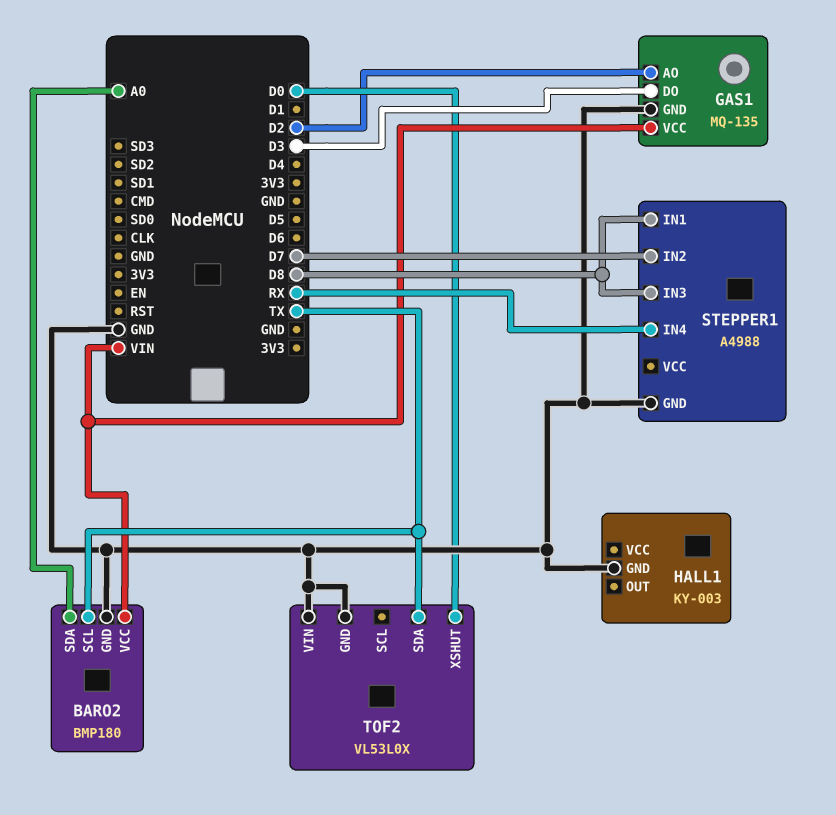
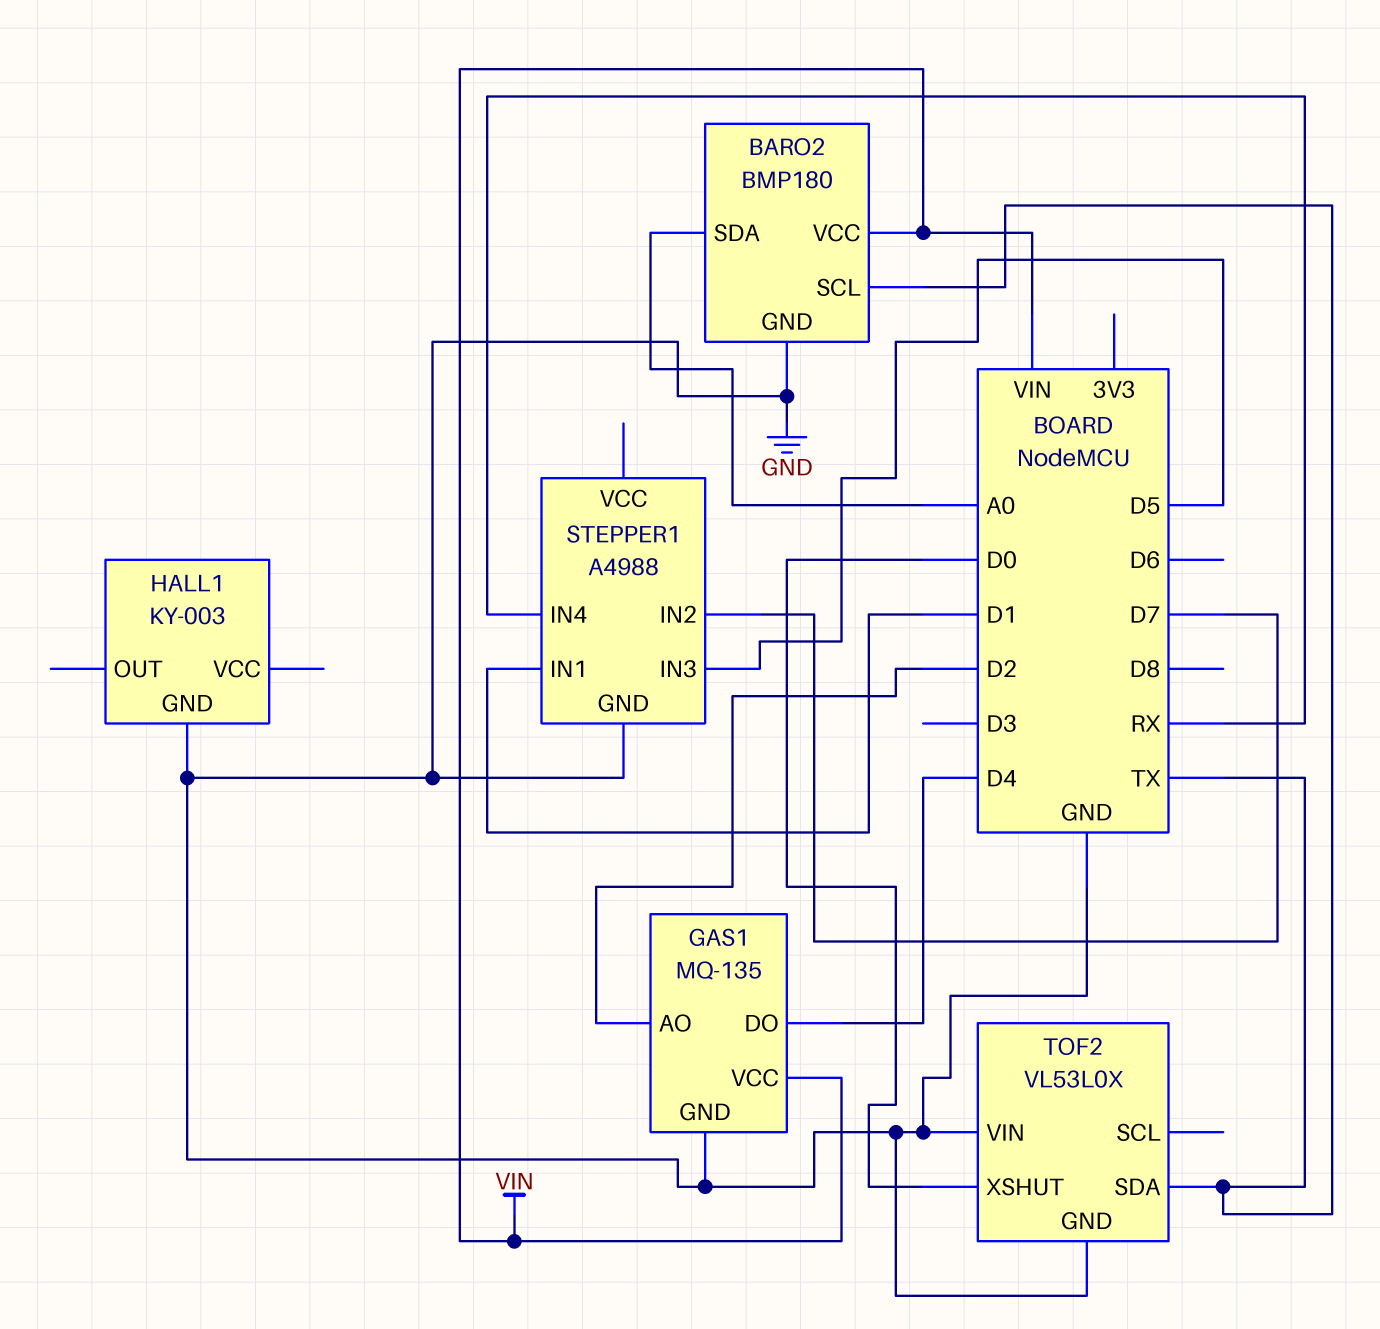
GAS1 pin DO: D3 -> D4
STEPPER1 pin IN1: D8 -> D1
STEPPER1 pin IN3: D8 -> D5

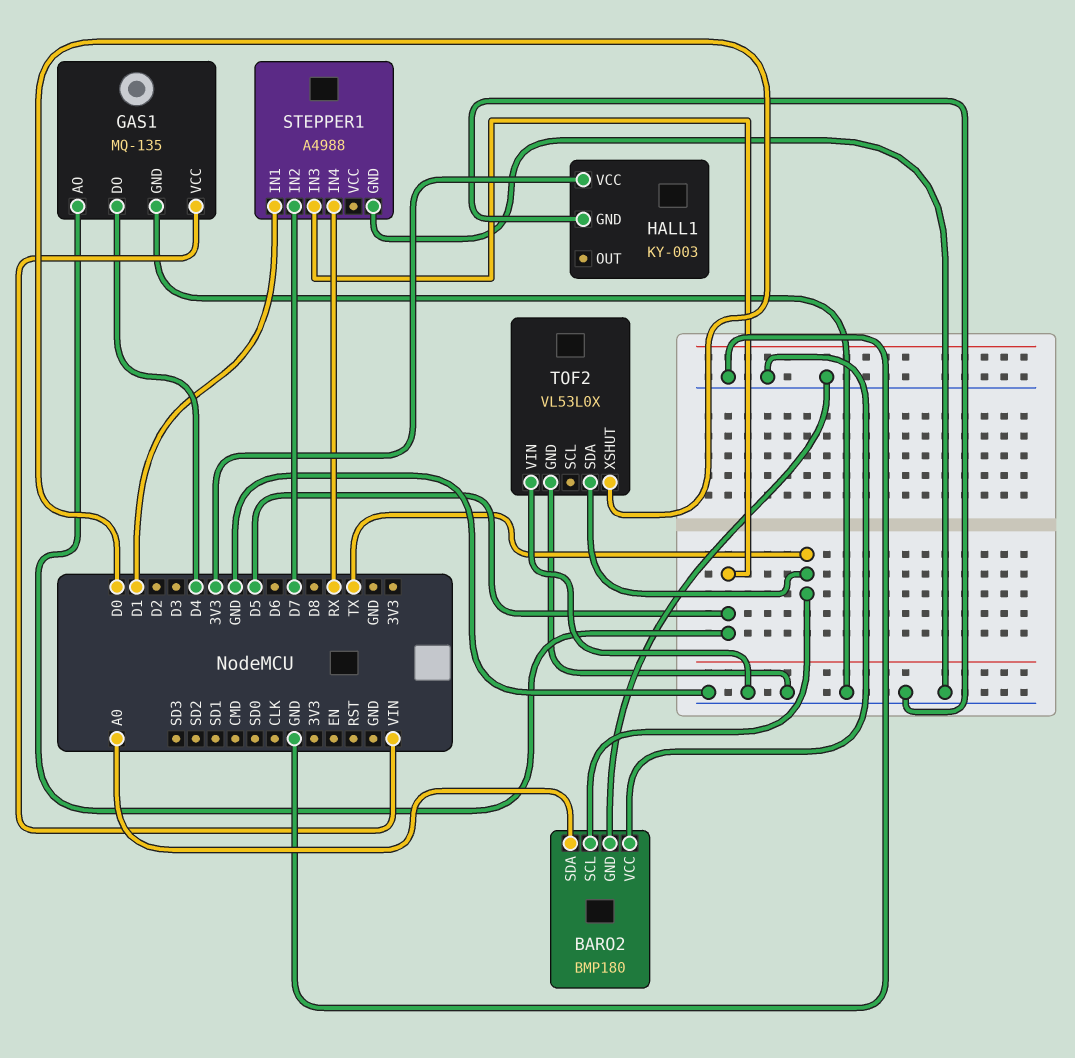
BARO2 pin VCC: VIN -> GND
GAS1 pin AO: D2 -> D5
HALL1 pin VCC: none -> 3V3

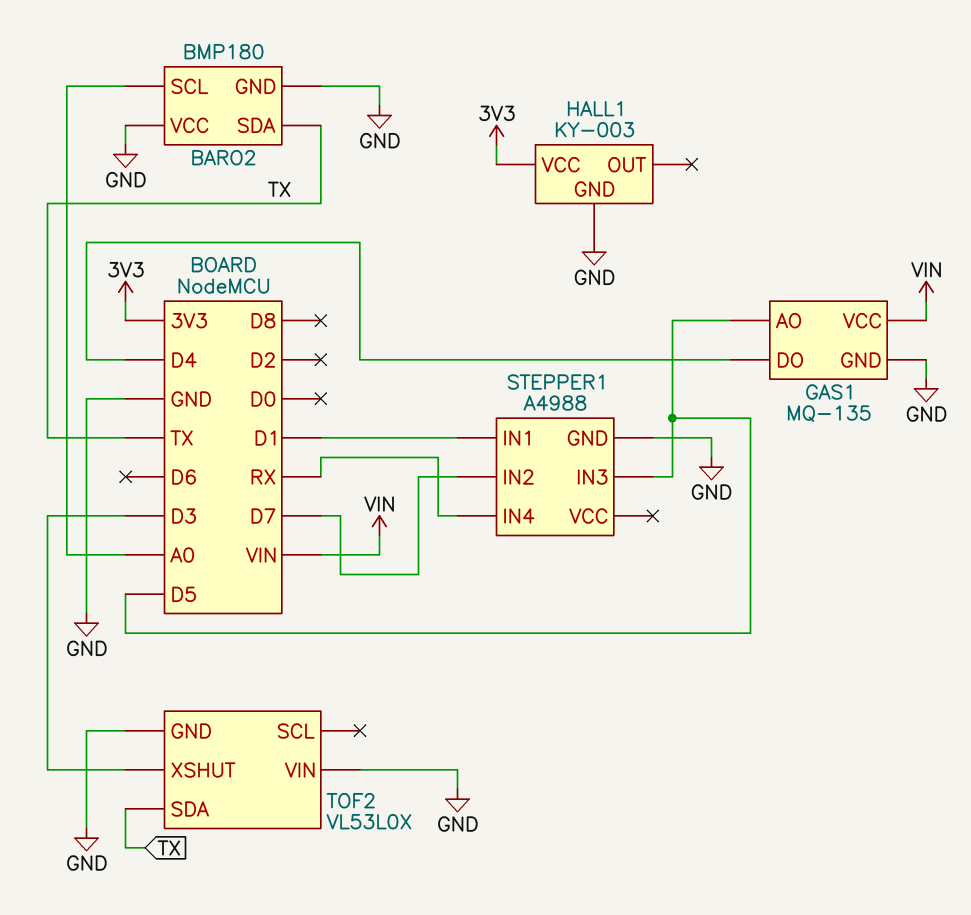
BARO2 pin SCL: TX -> A0
BARO2 pin SDA: A0 -> TX
TOF2 pin XSHUT: D0 -> D3

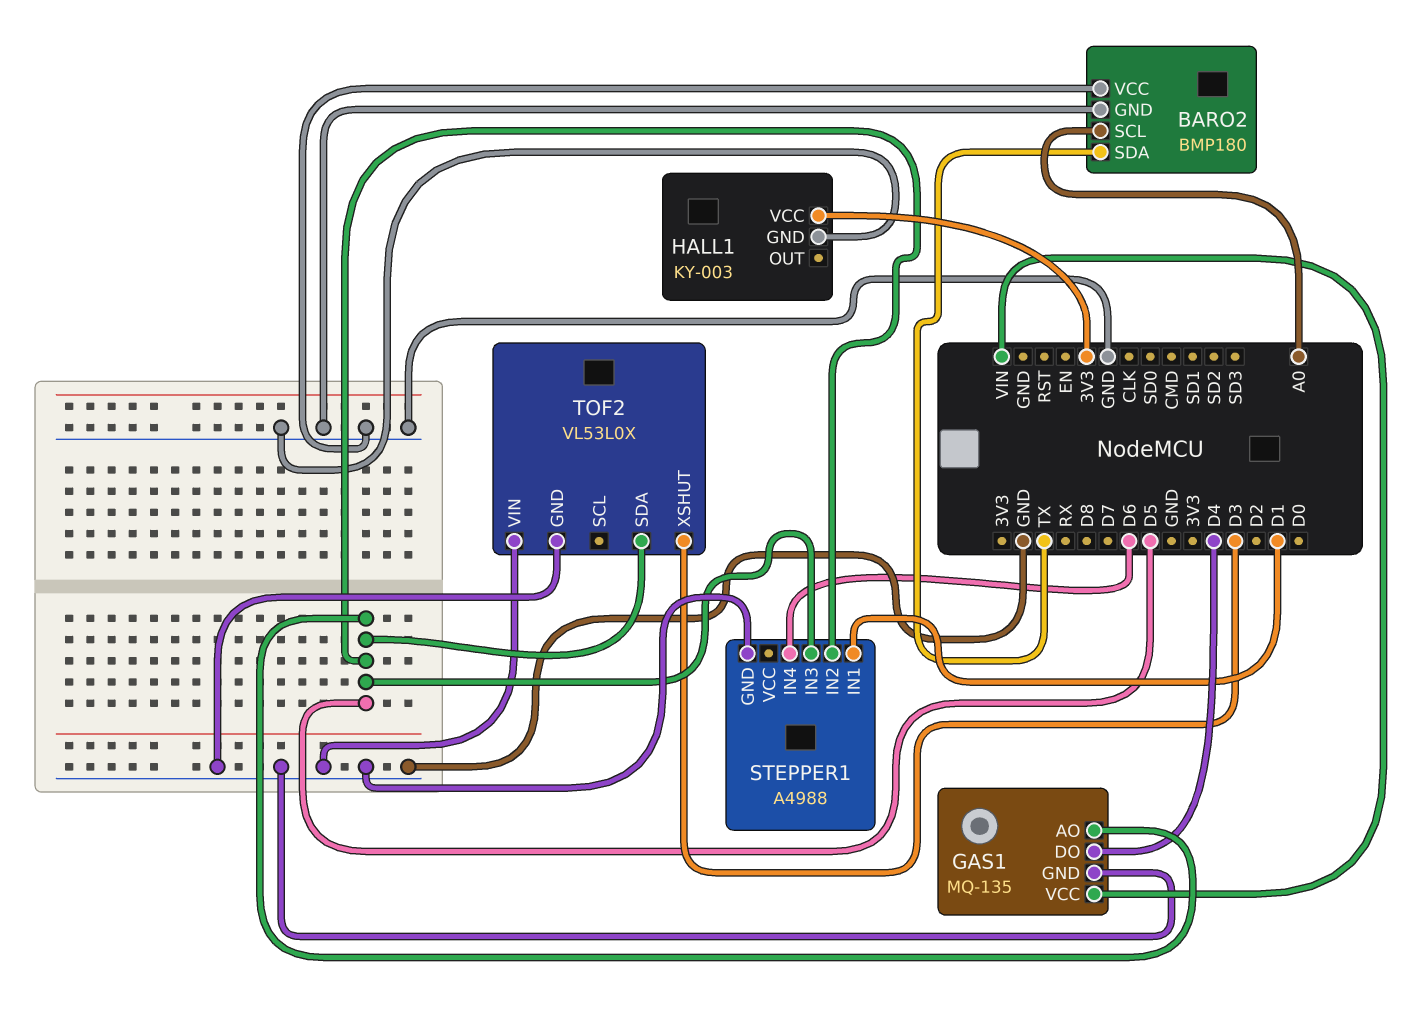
STEPPER1 pin IN2: D7 -> D5
STEPPER1 pin IN4: RX -> D6
TOF2 pin SDA: TX -> D5

